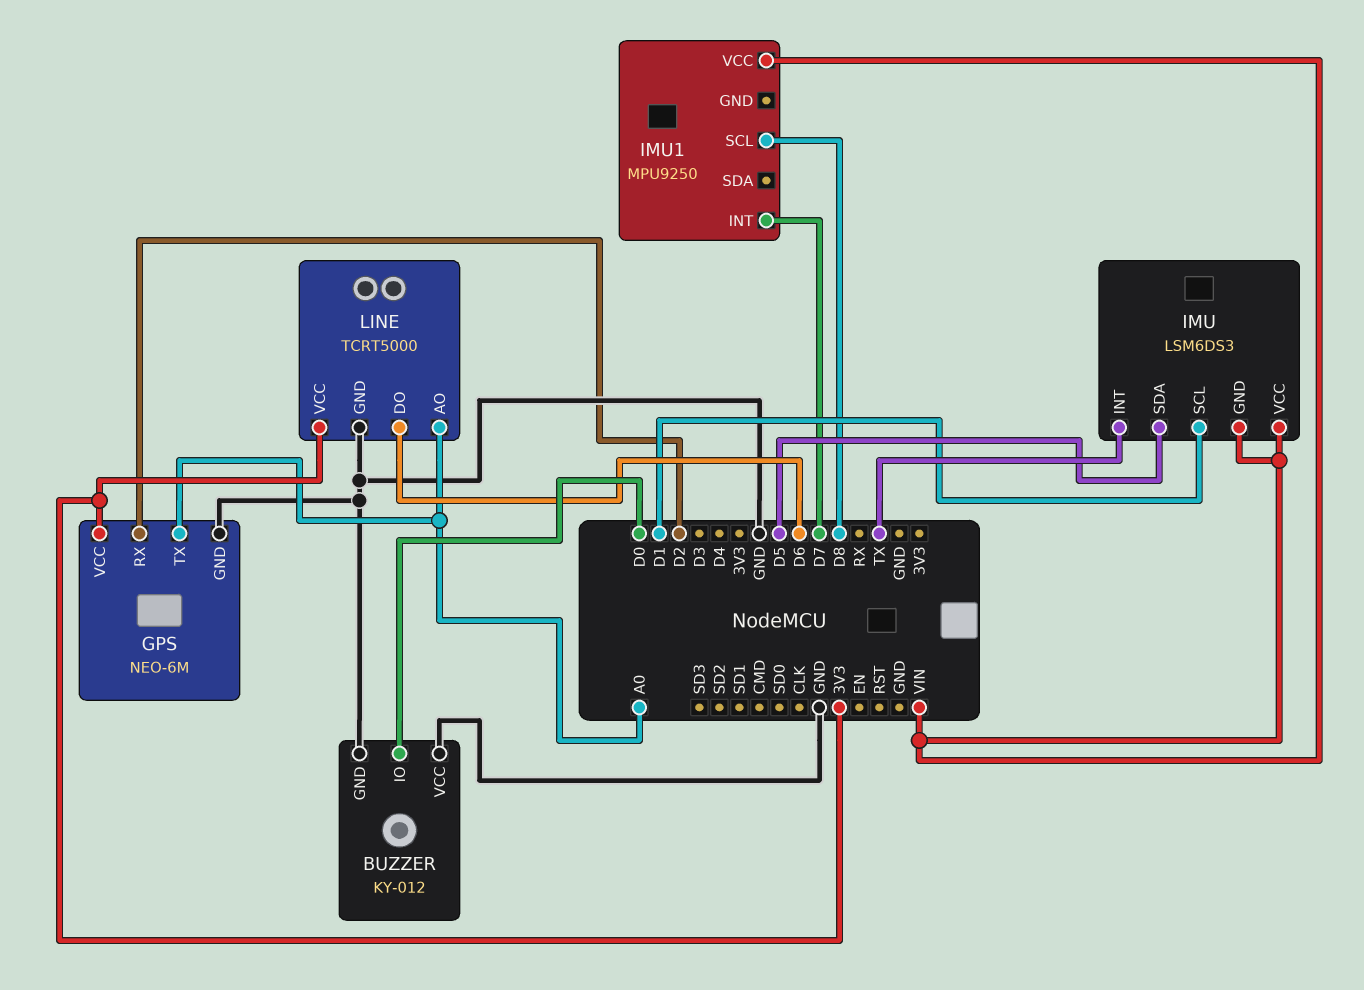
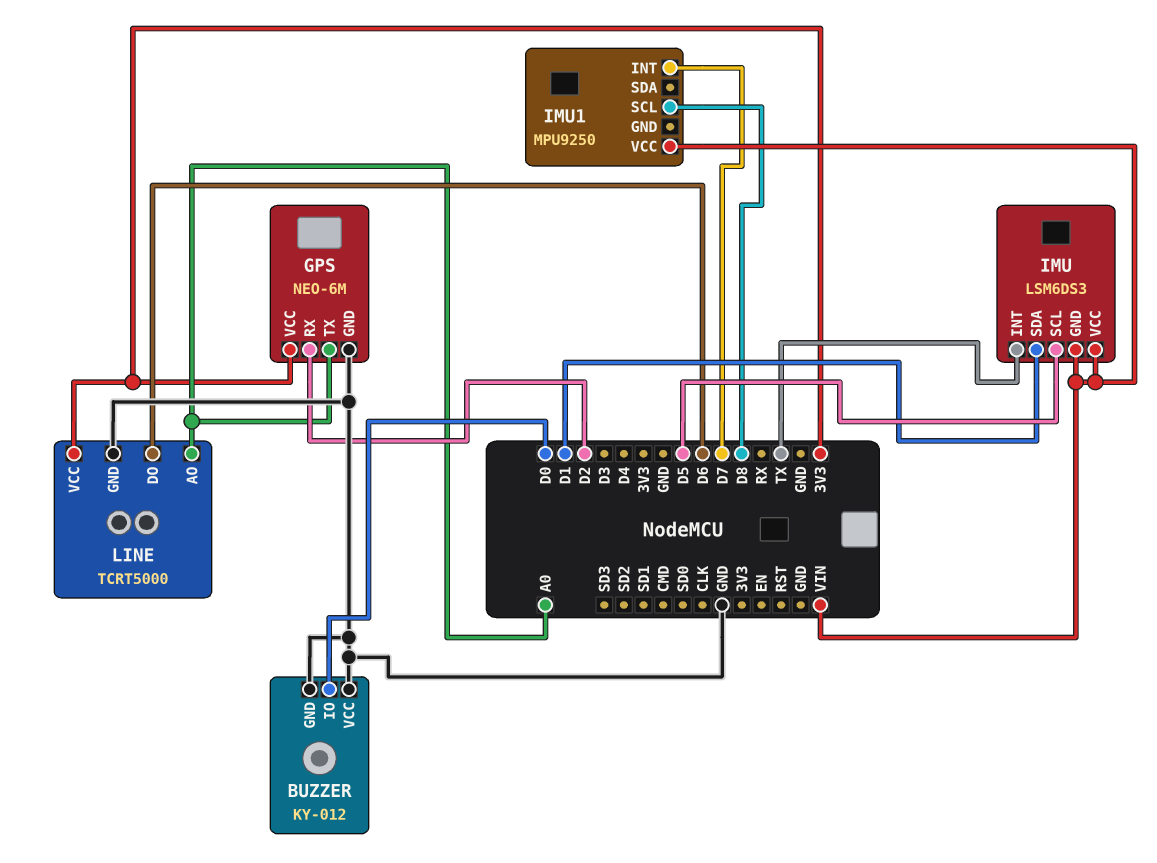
IMU pin SCL: D1 -> D5
IMU pin SDA: D5 -> D1

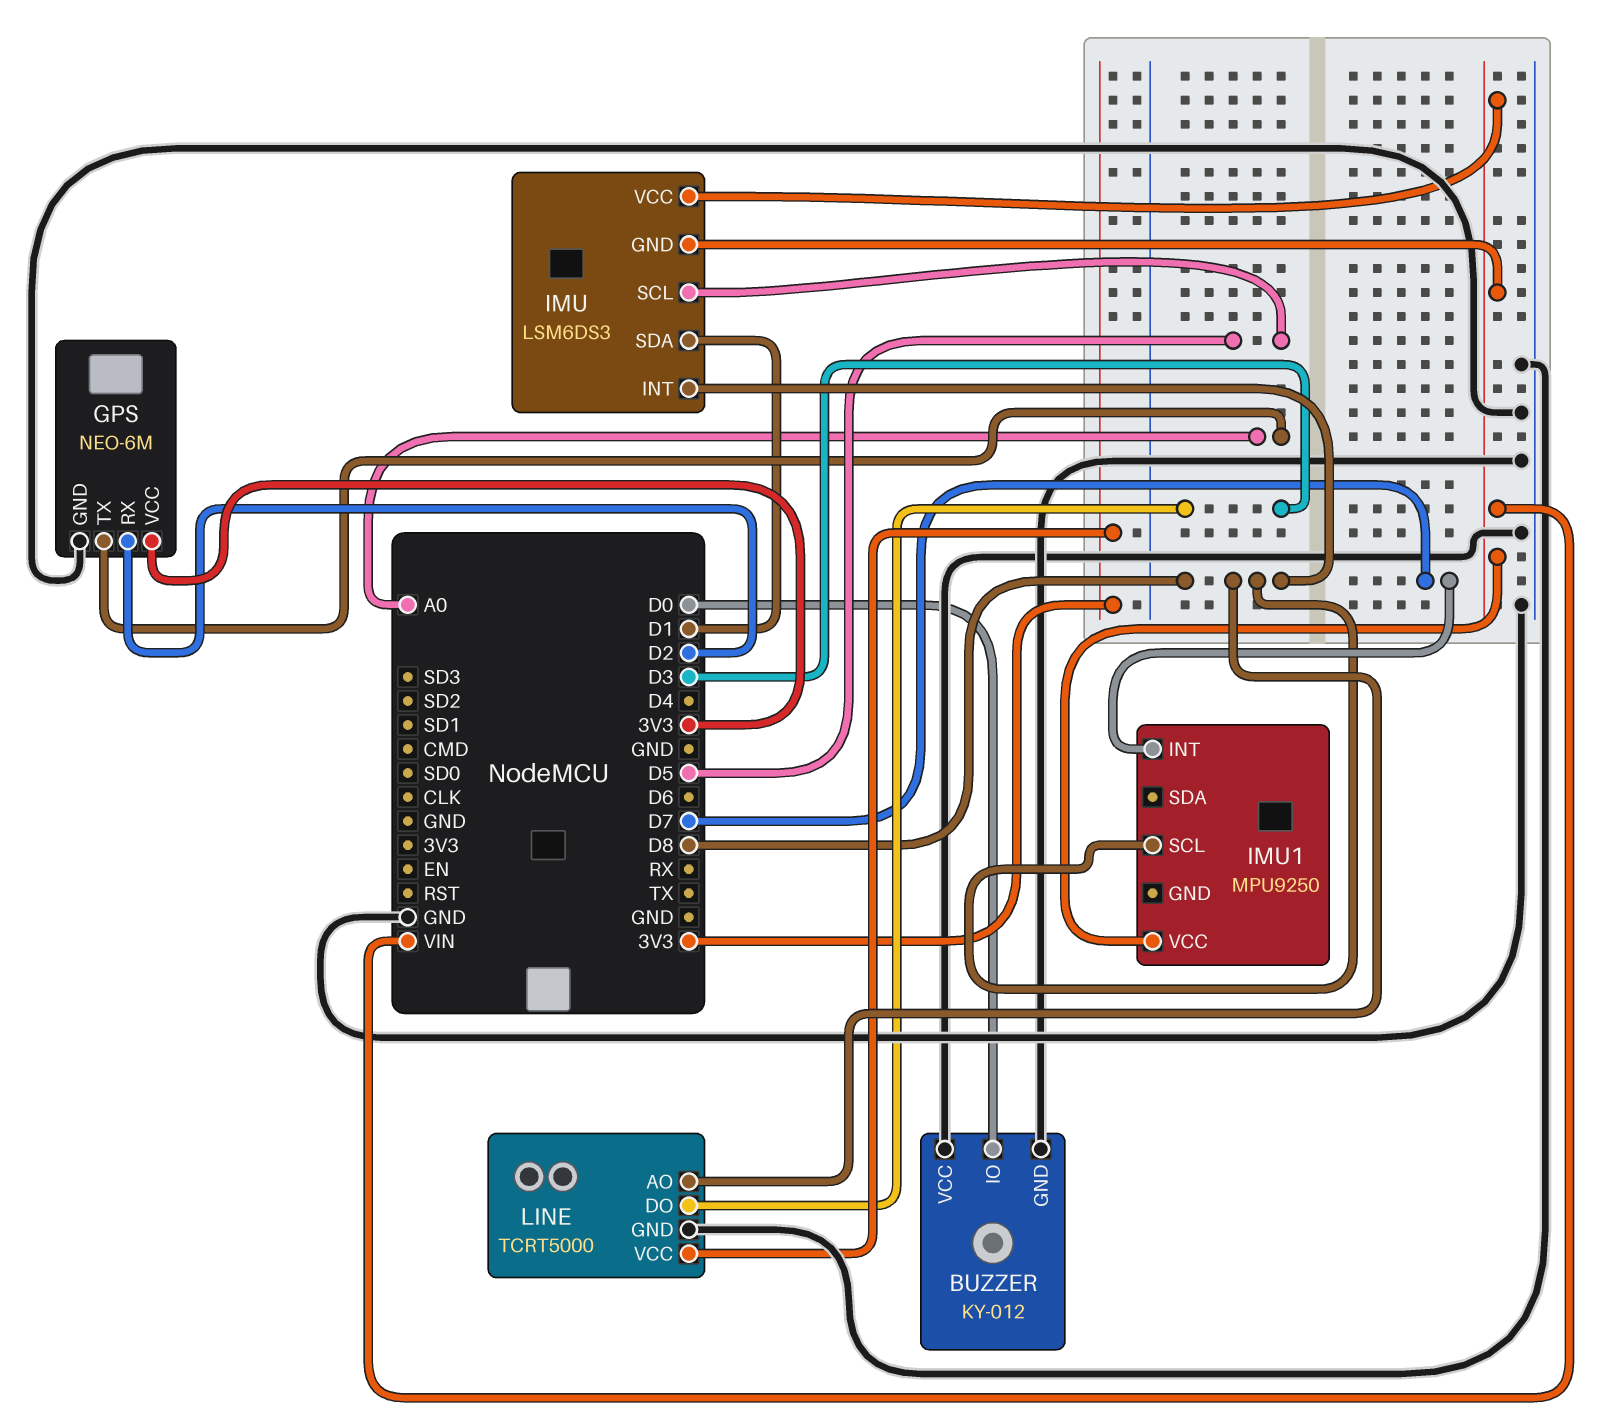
IMU pin INT: TX -> D8
LINE pin AO: A0 -> D8
LINE pin DO: D6 -> D3

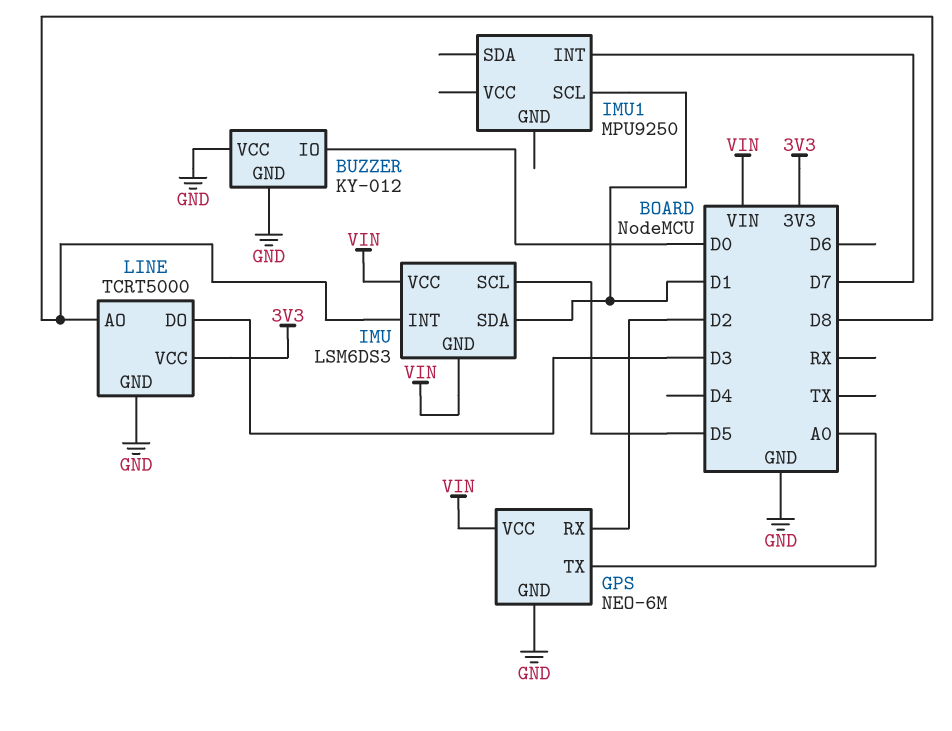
GPS pin VCC: 3V3 -> VIN
IMU1 pin SCL: D8 -> D1
IMU1 pin VCC: VIN -> none

